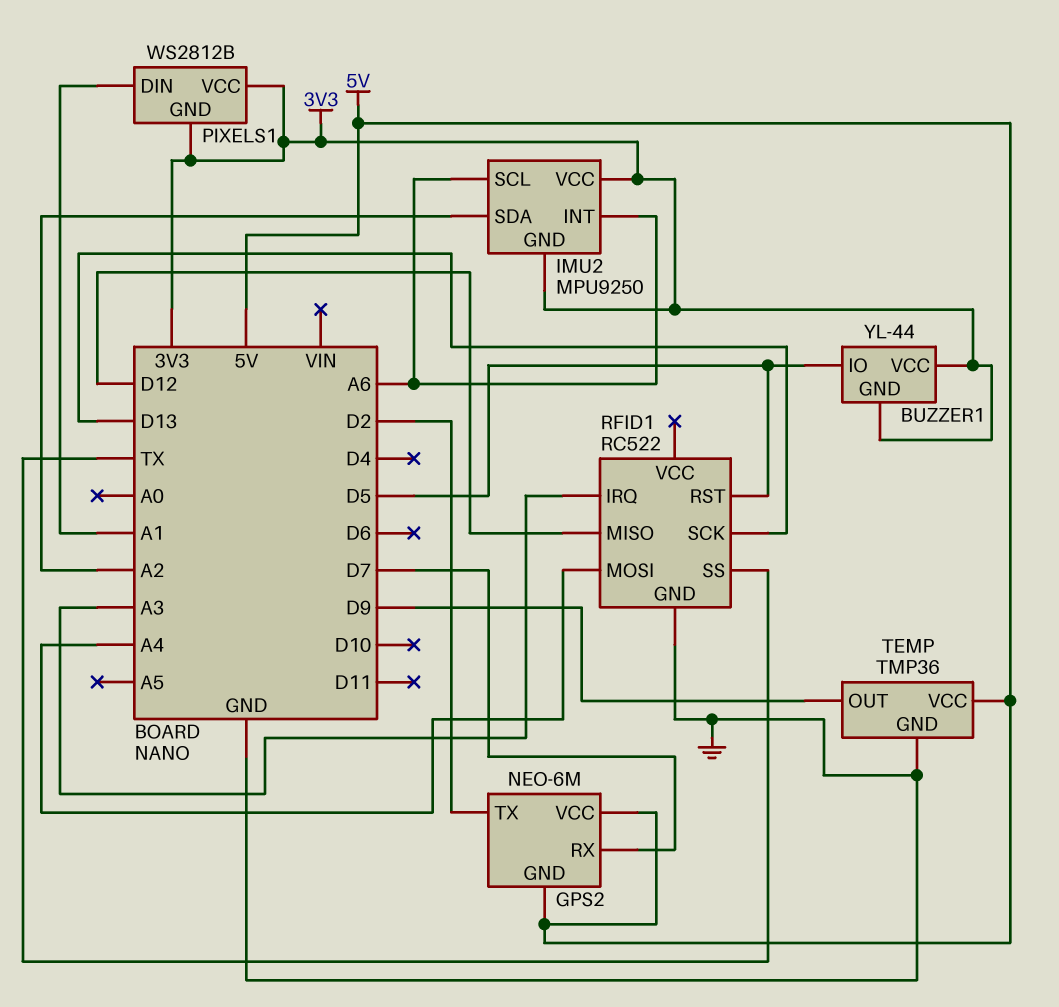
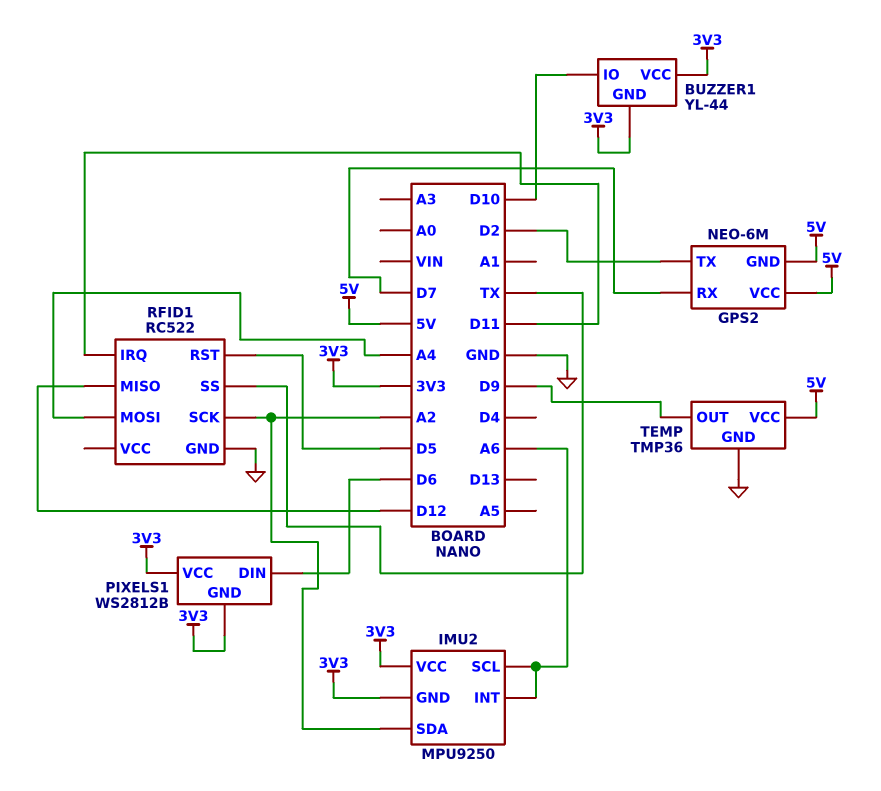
BUZZER1 pin IO: D5 -> D10
PIXELS1 pin DIN: A1 -> D6
RFID1 pin IRQ: A3 -> D11
RFID1 pin SCK: D13 -> A2

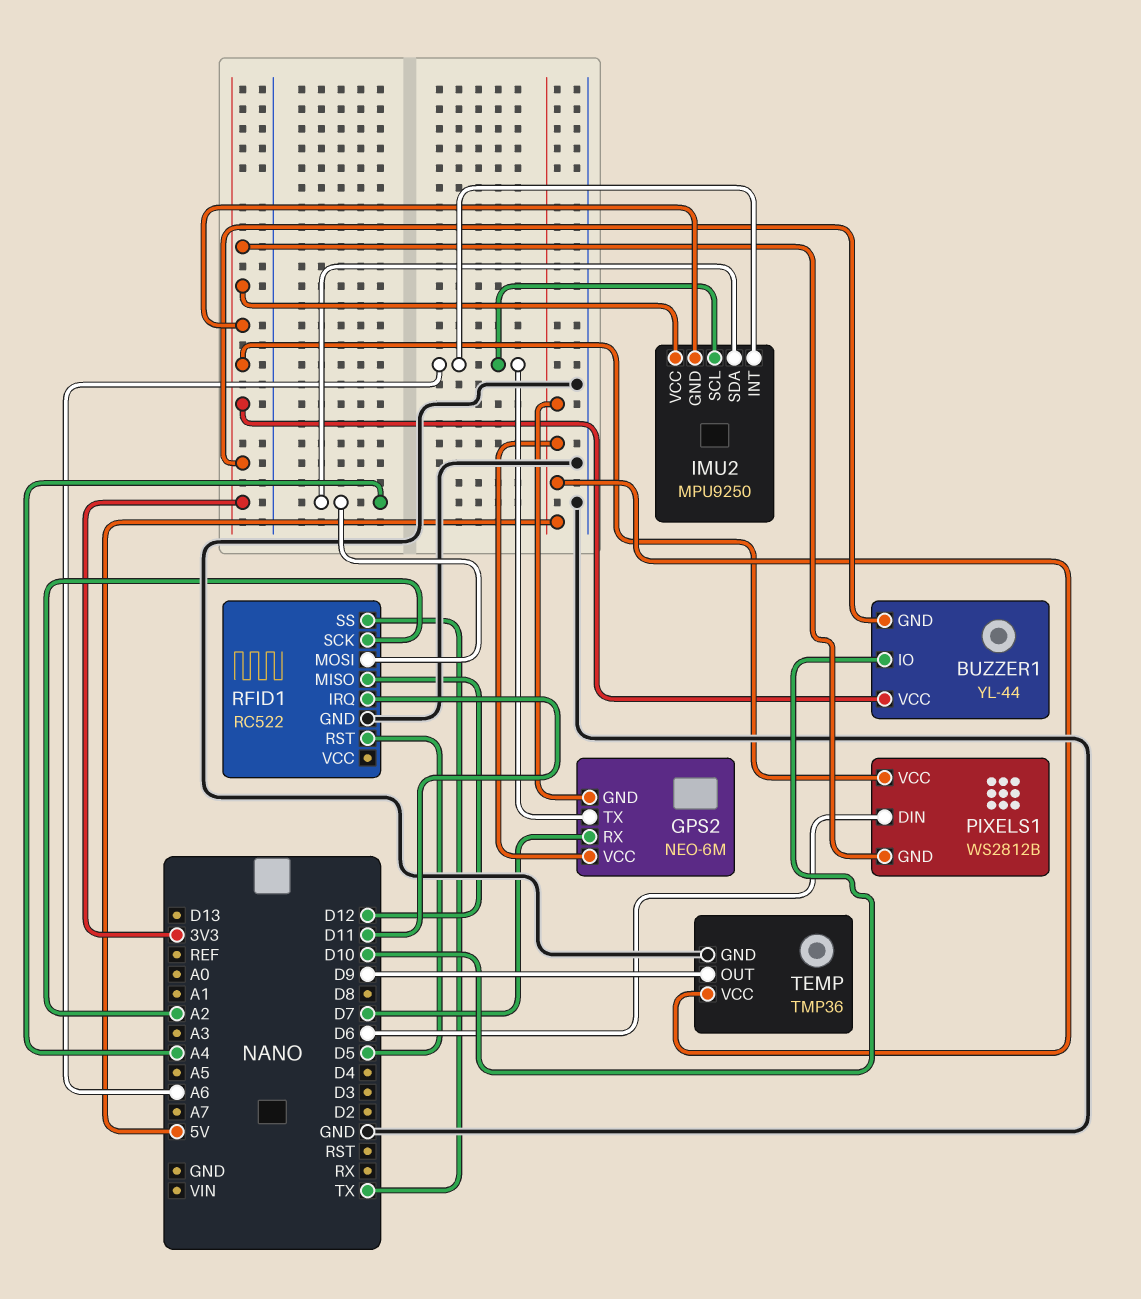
GPS2 pin TX: D2 -> A6
IMU2 pin SDA: A2 -> A4

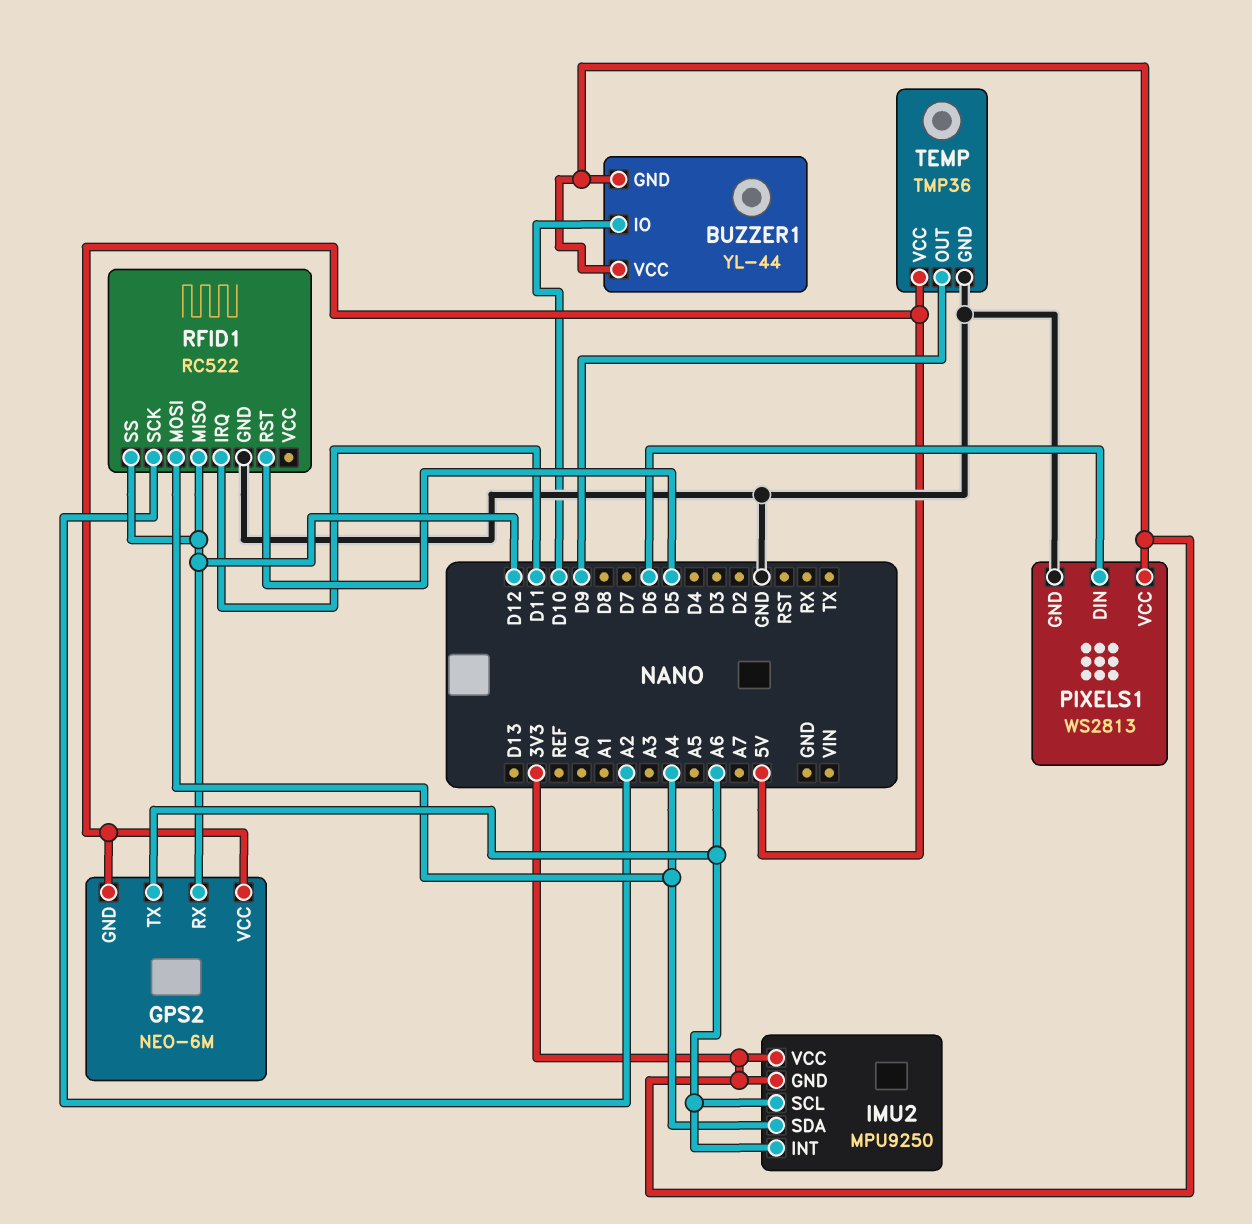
GPS2 pin RX: D7 -> D12
PIXELS1: WS2812B -> WS2813
PIXELS1 pin GND: 3V3 -> GND
RFID1 pin SS: TX -> D12

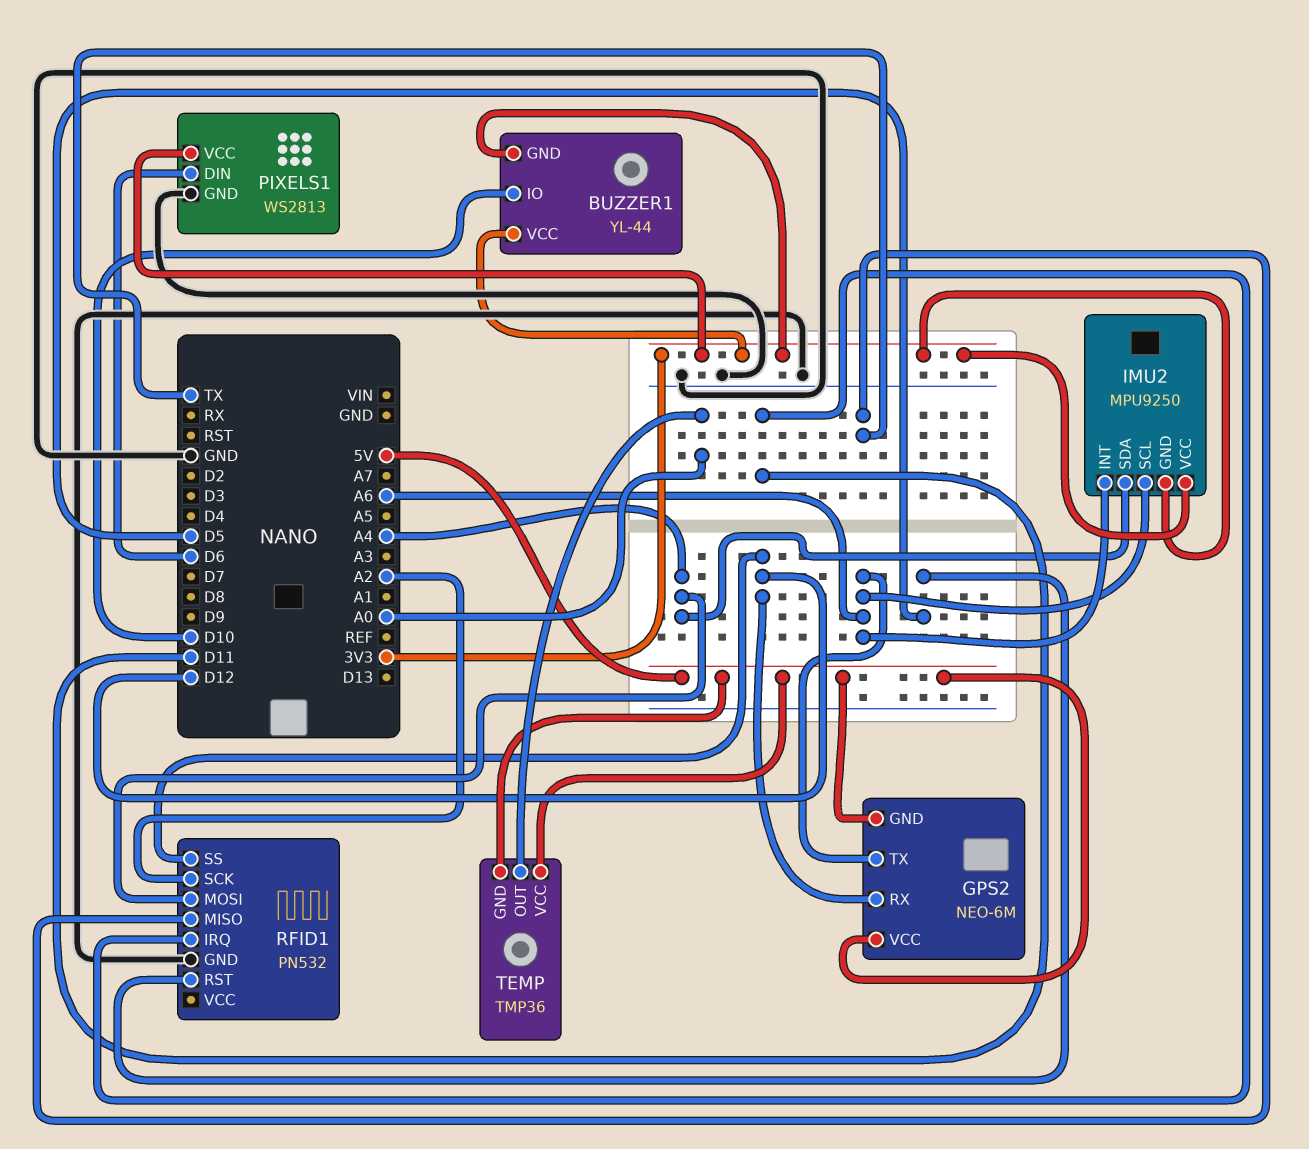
RFID1: RC522 -> PN532
RFID1 pin MISO: D12 -> TX
TEMP pin GND: GND -> 5V
TEMP pin OUT: D9 -> A0

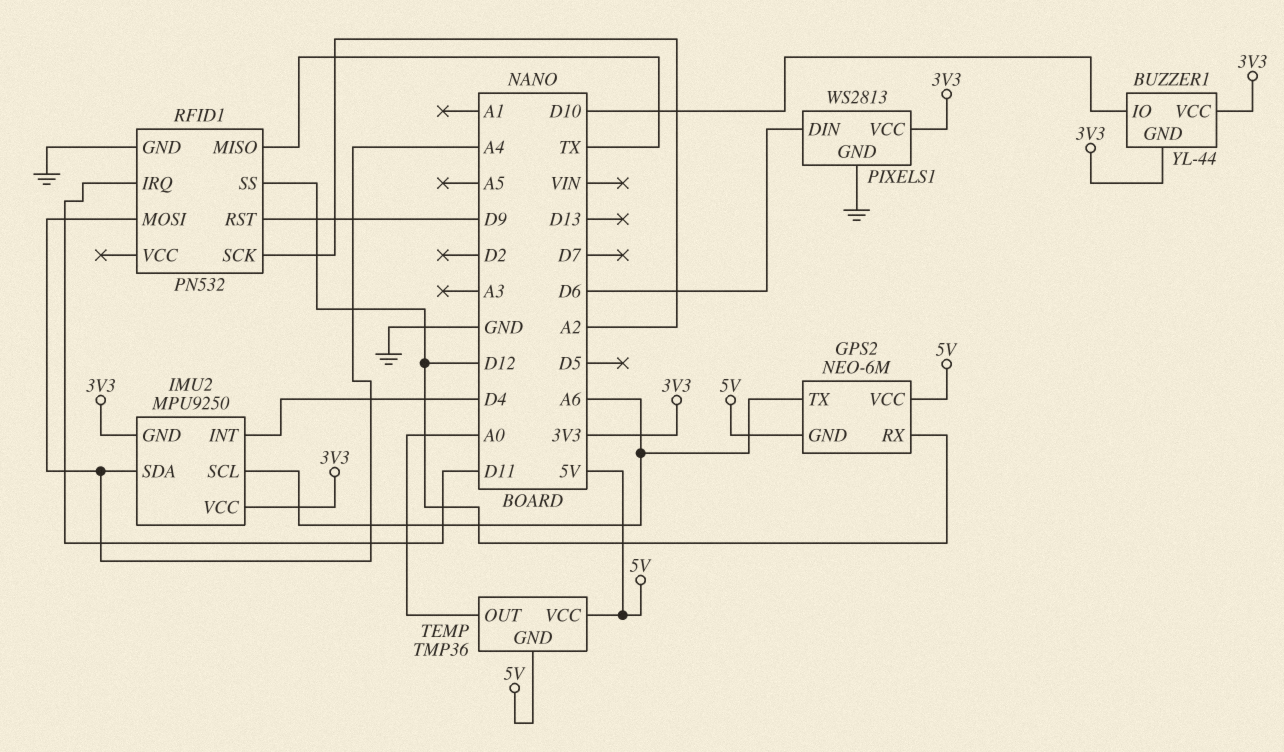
IMU2 pin INT: A6 -> D4
RFID1 pin RST: D5 -> D9

